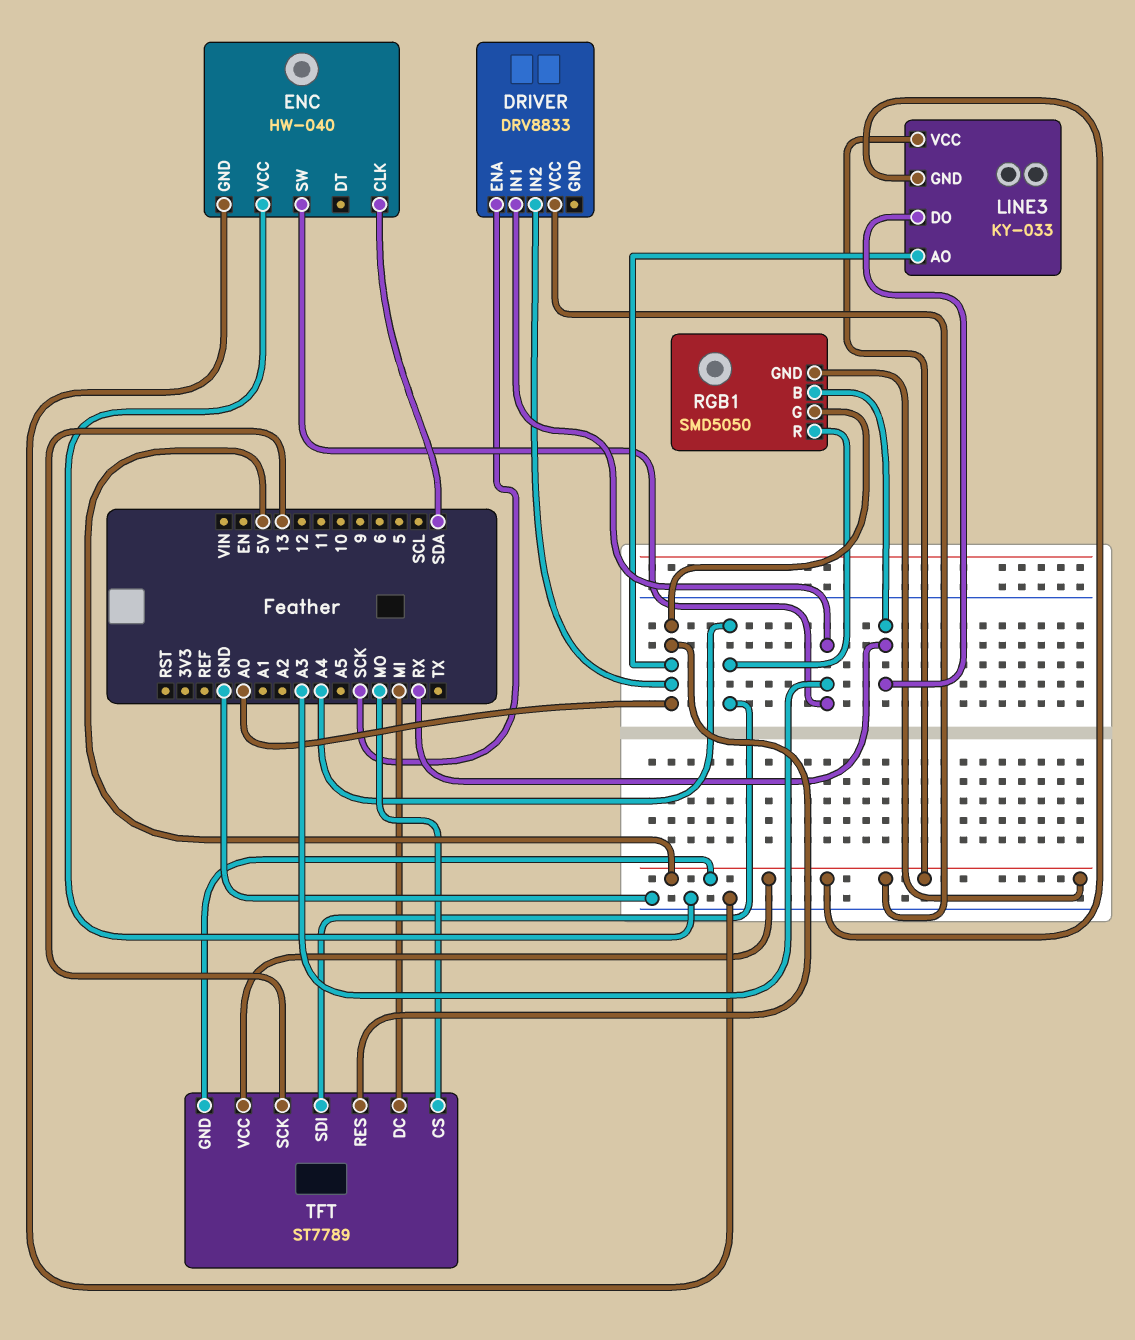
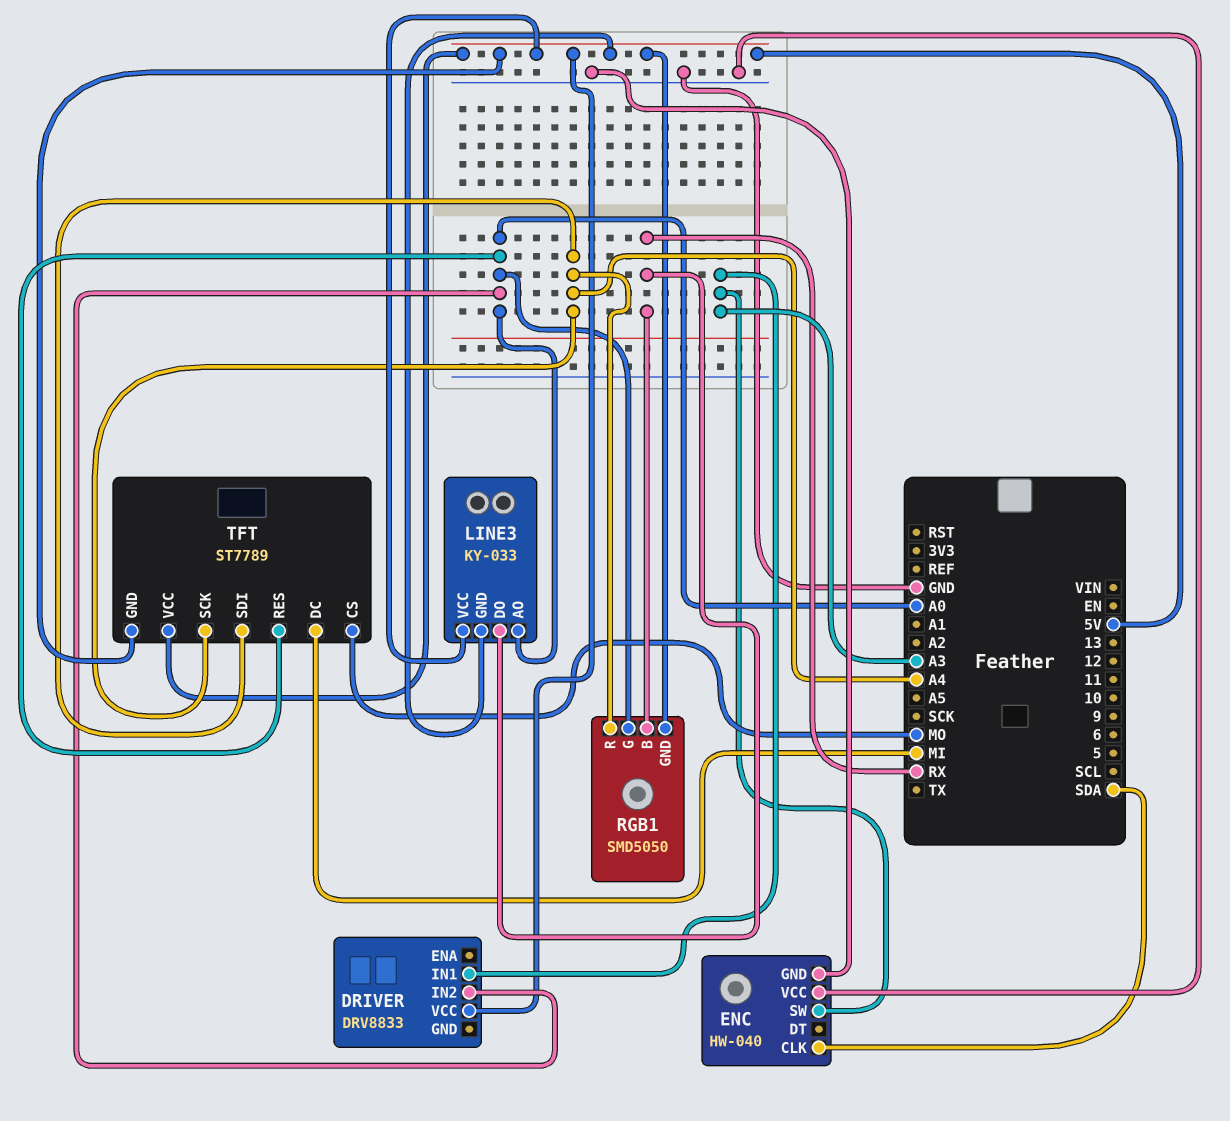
DRIVER pin ENA: SCK -> none
TFT pin SCK: 13 -> A4

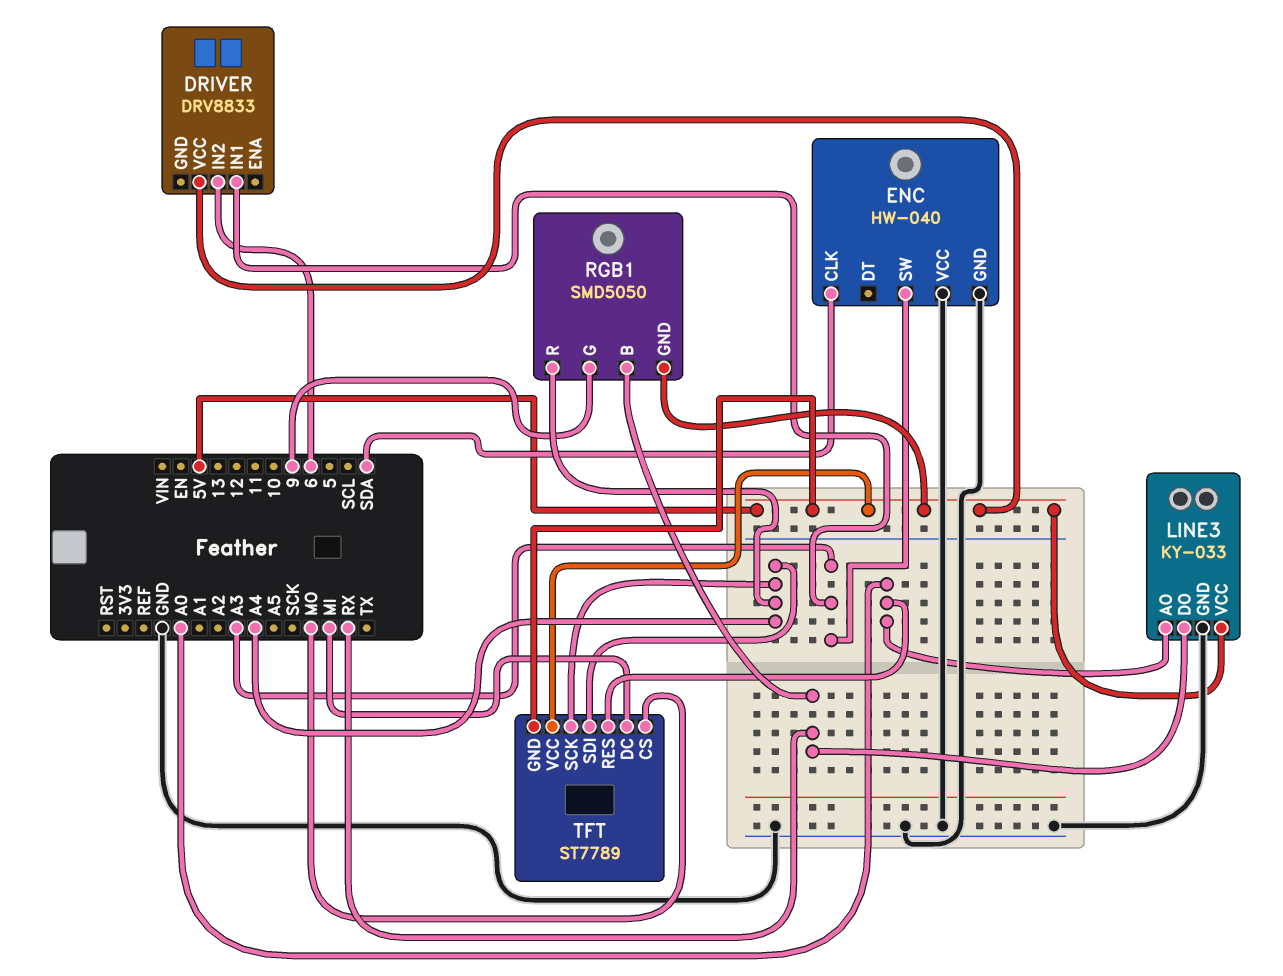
DRIVER pin IN2: A0 -> 6
LINE3 pin GND: 5V -> GND
RGB1 pin G: A0 -> 9

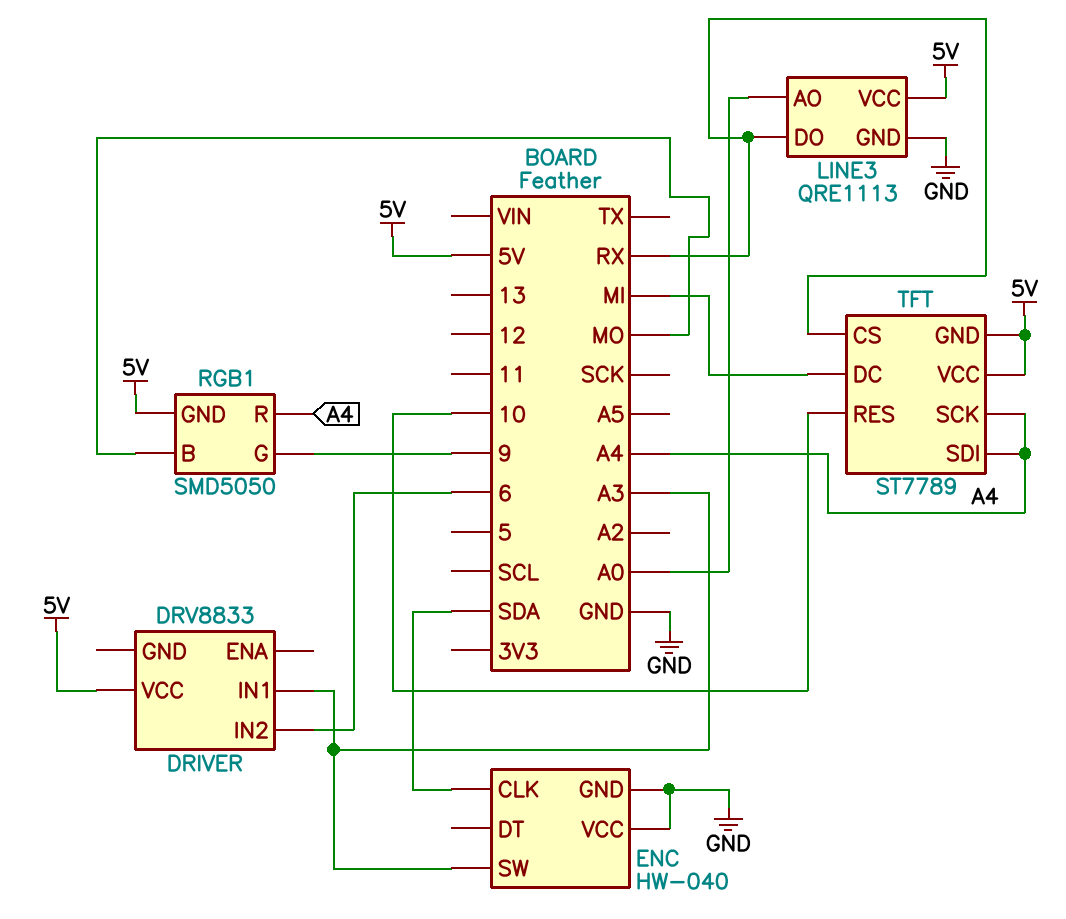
LINE3: KY-033 -> QRE1113
RGB1 pin B: RX -> MO
TFT pin CS: MO -> RX
TFT pin RES: A0 -> 10

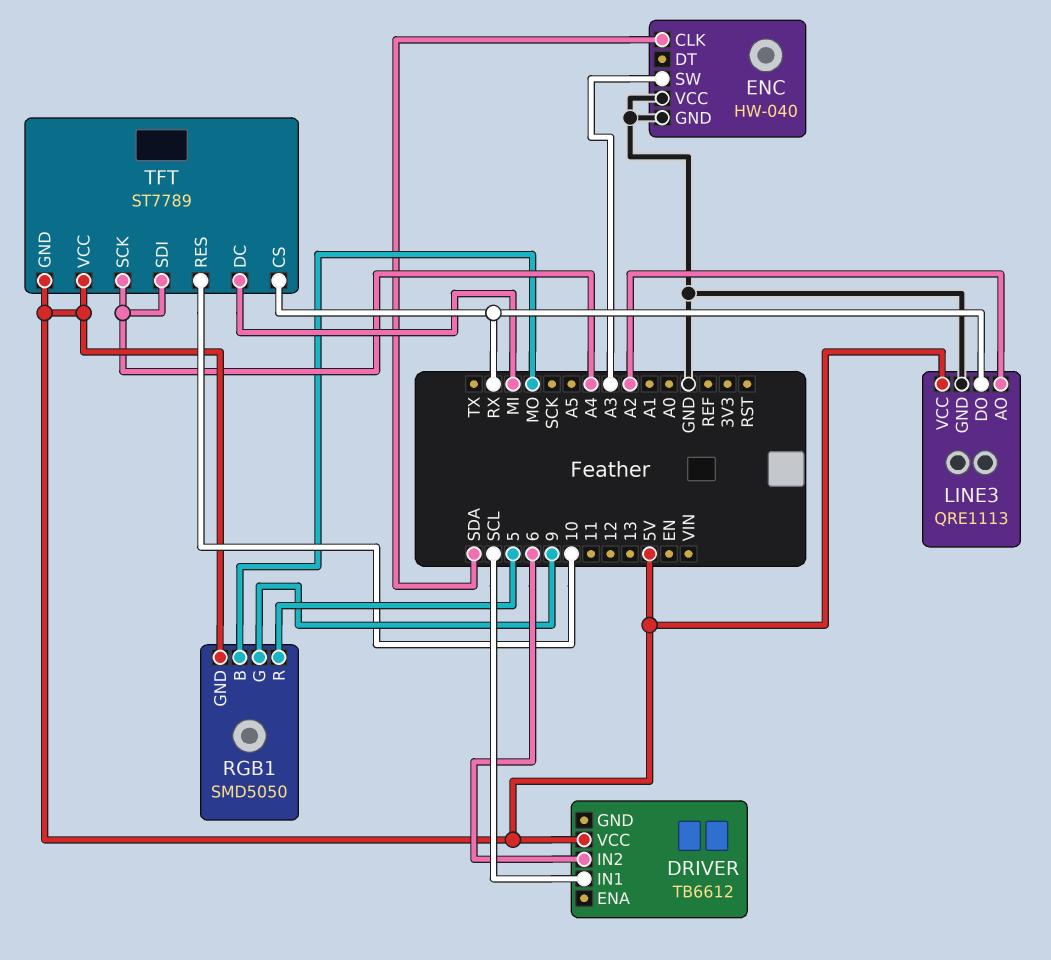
DRIVER: DRV8833 -> TB6612
DRIVER pin IN1: A3 -> SCL
LINE3 pin AO: A0 -> A2
RGB1 pin R: A4 -> 5

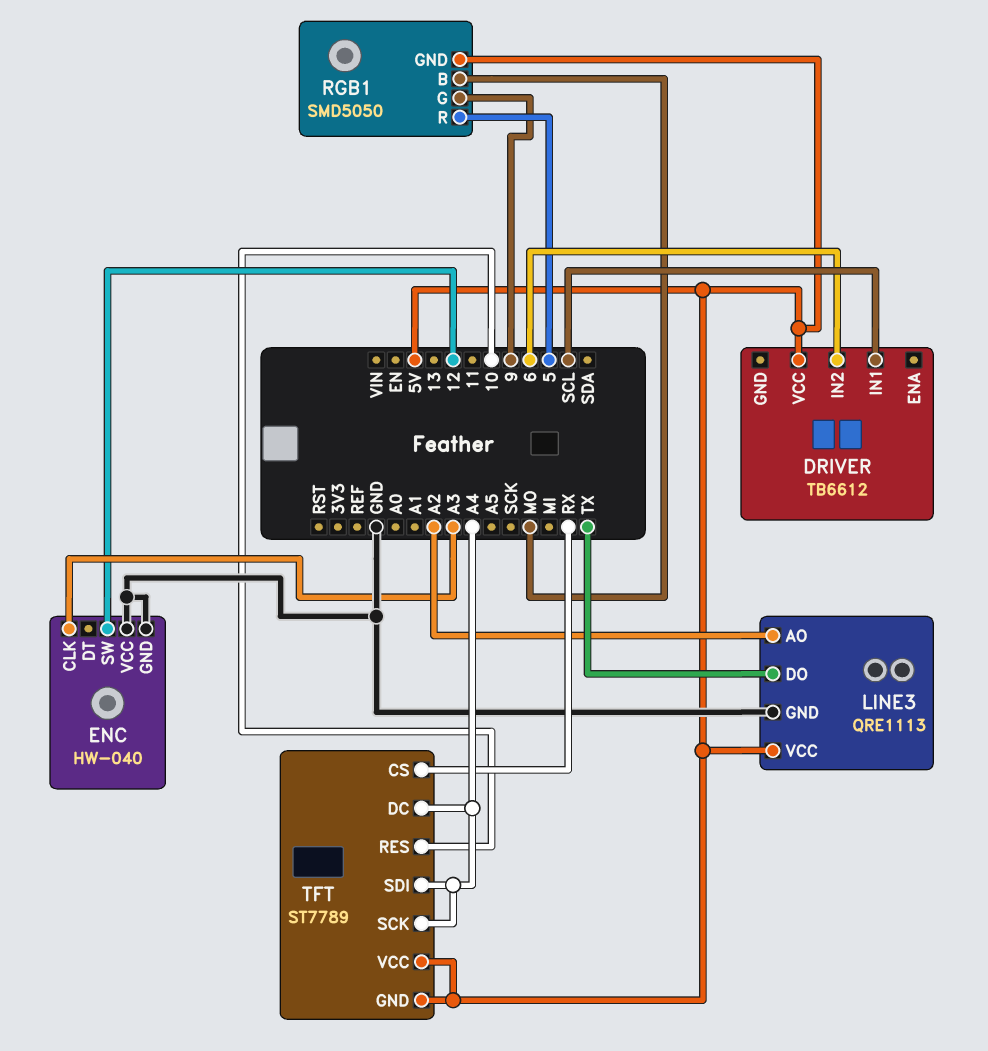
ENC pin CLK: SDA -> A3
ENC pin SW: A3 -> 12
LINE3 pin DO: RX -> TX
TFT pin DC: MI -> A4

